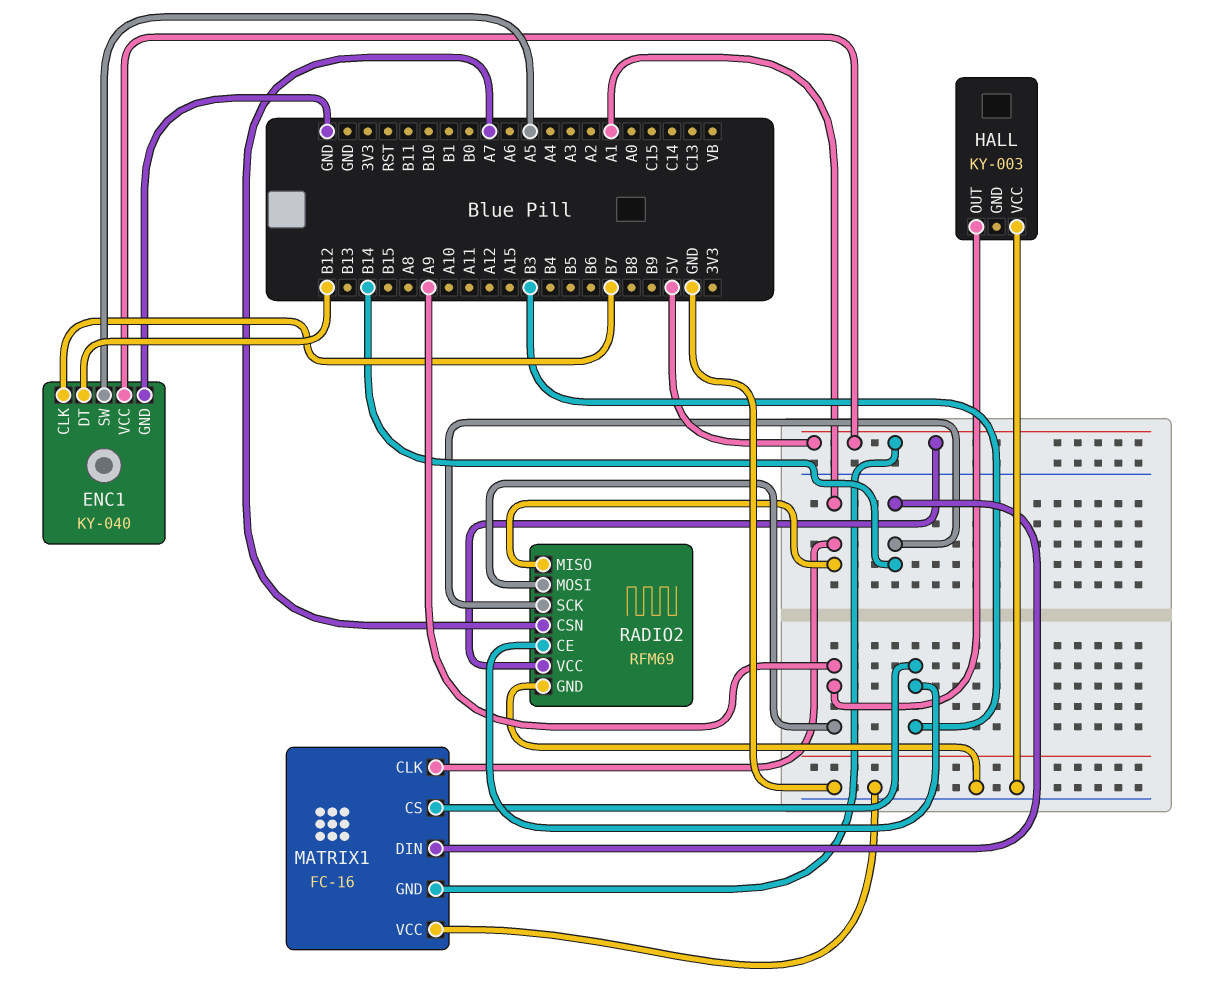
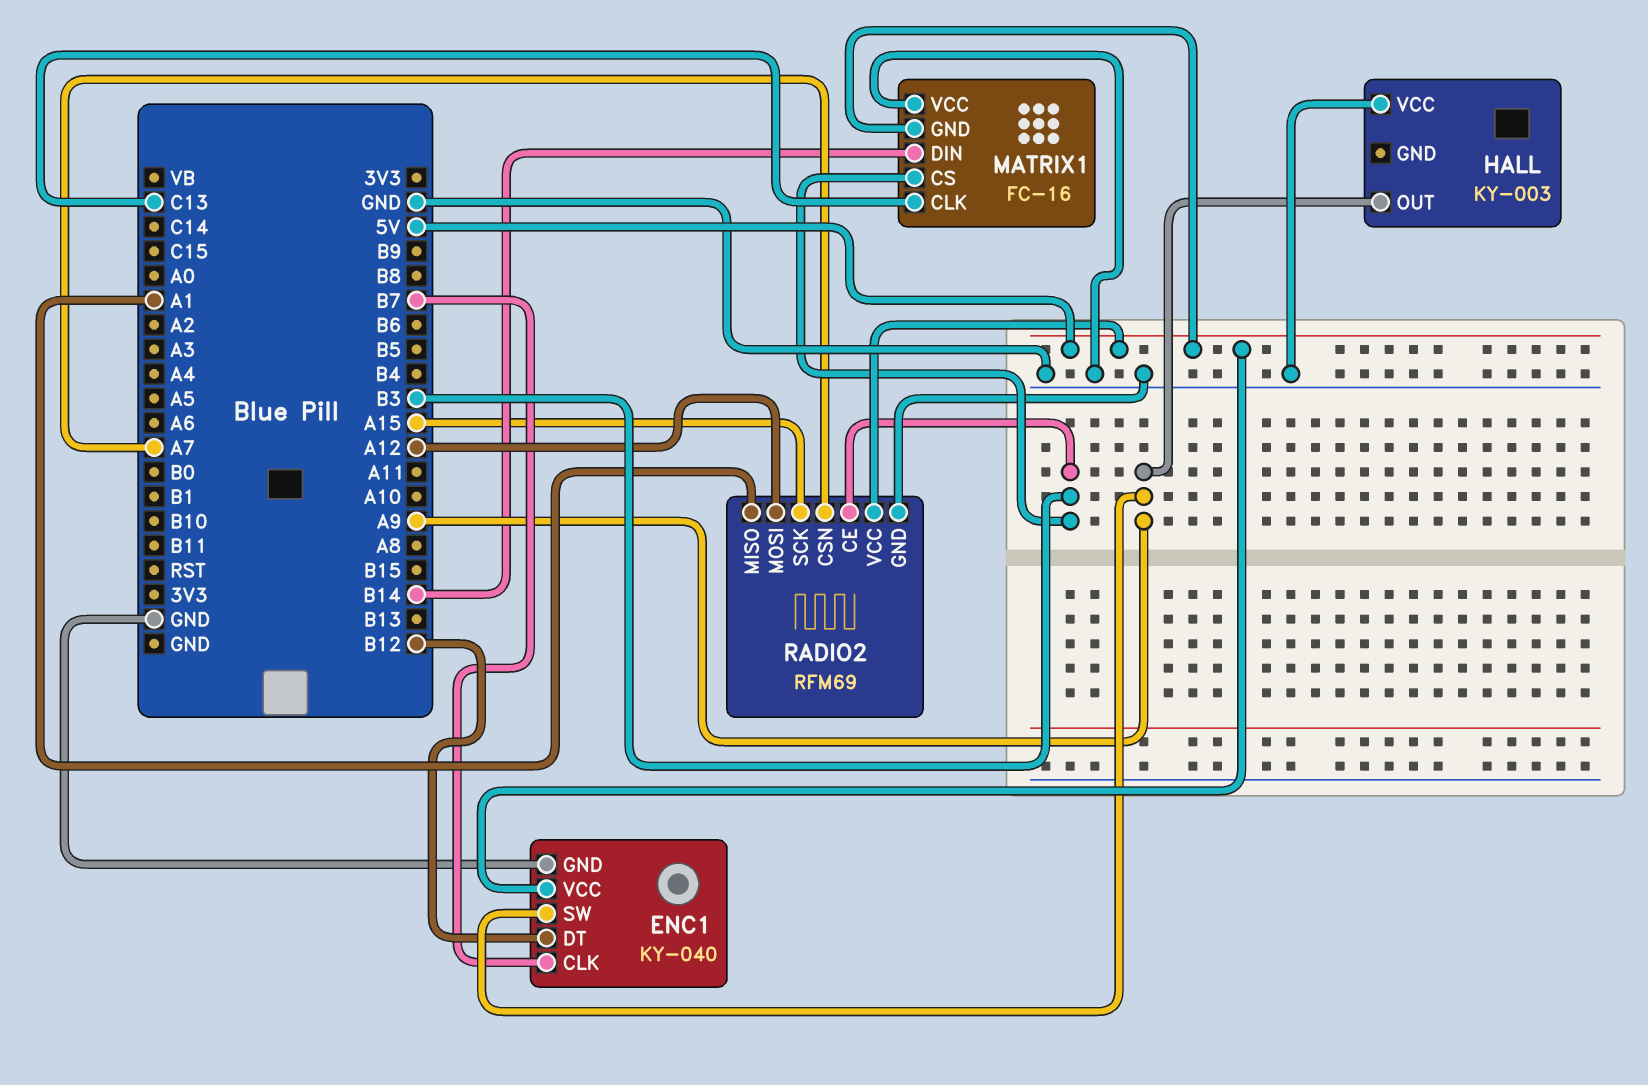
ENC1 pin SW: A5 -> A9
MATRIX1 pin CLK: A1 -> C13
RADIO2 pin MOSI: A9 -> A12
RADIO2 pin SCK: B14 -> A15

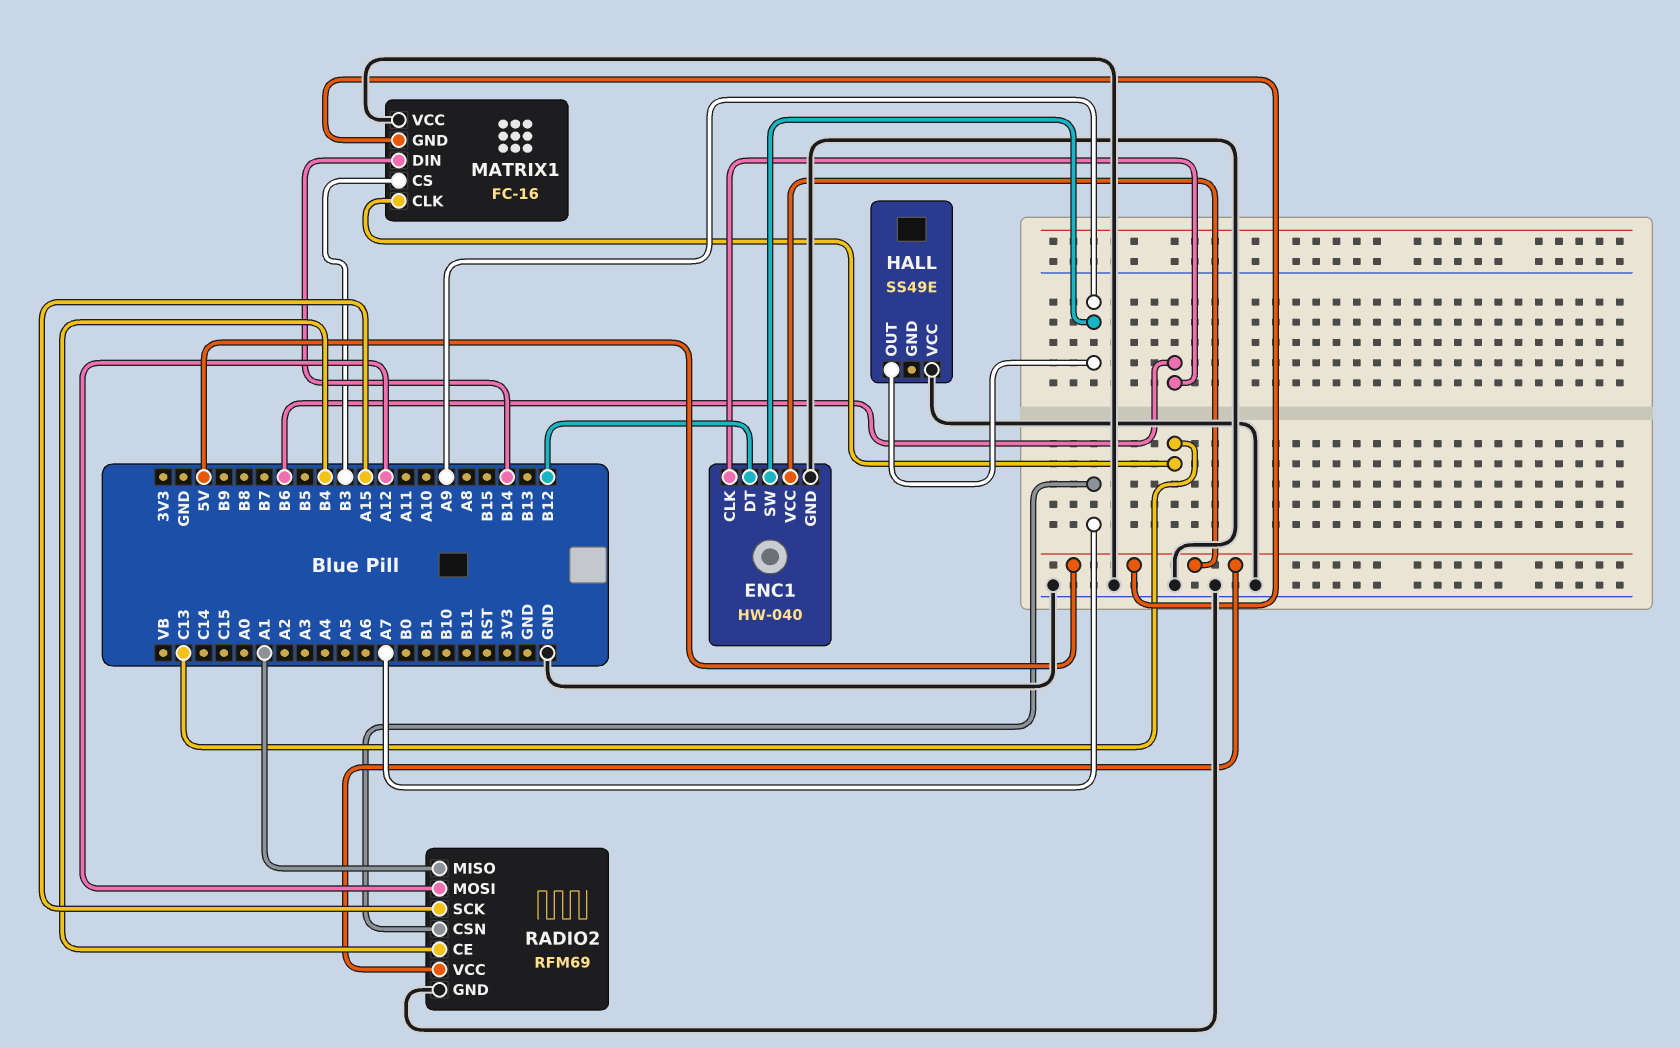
ENC1: KY-040 -> HW-040
ENC1 pin CLK: B7 -> B6
HALL: KY-003 -> SS49E
RADIO2 pin CE: B3 -> B4

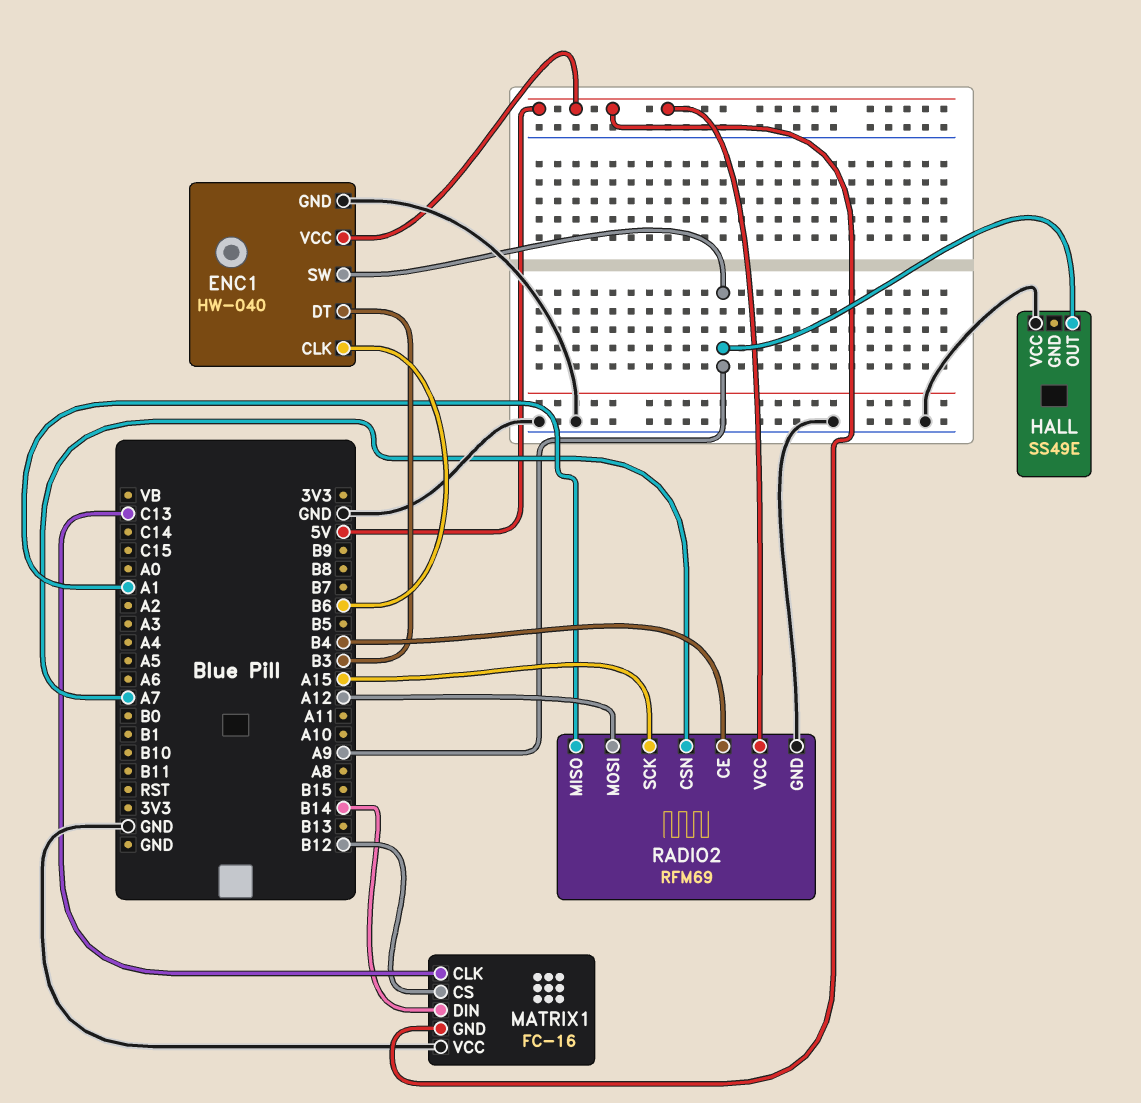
ENC1 pin DT: B12 -> B3
MATRIX1 pin CS: B3 -> B12

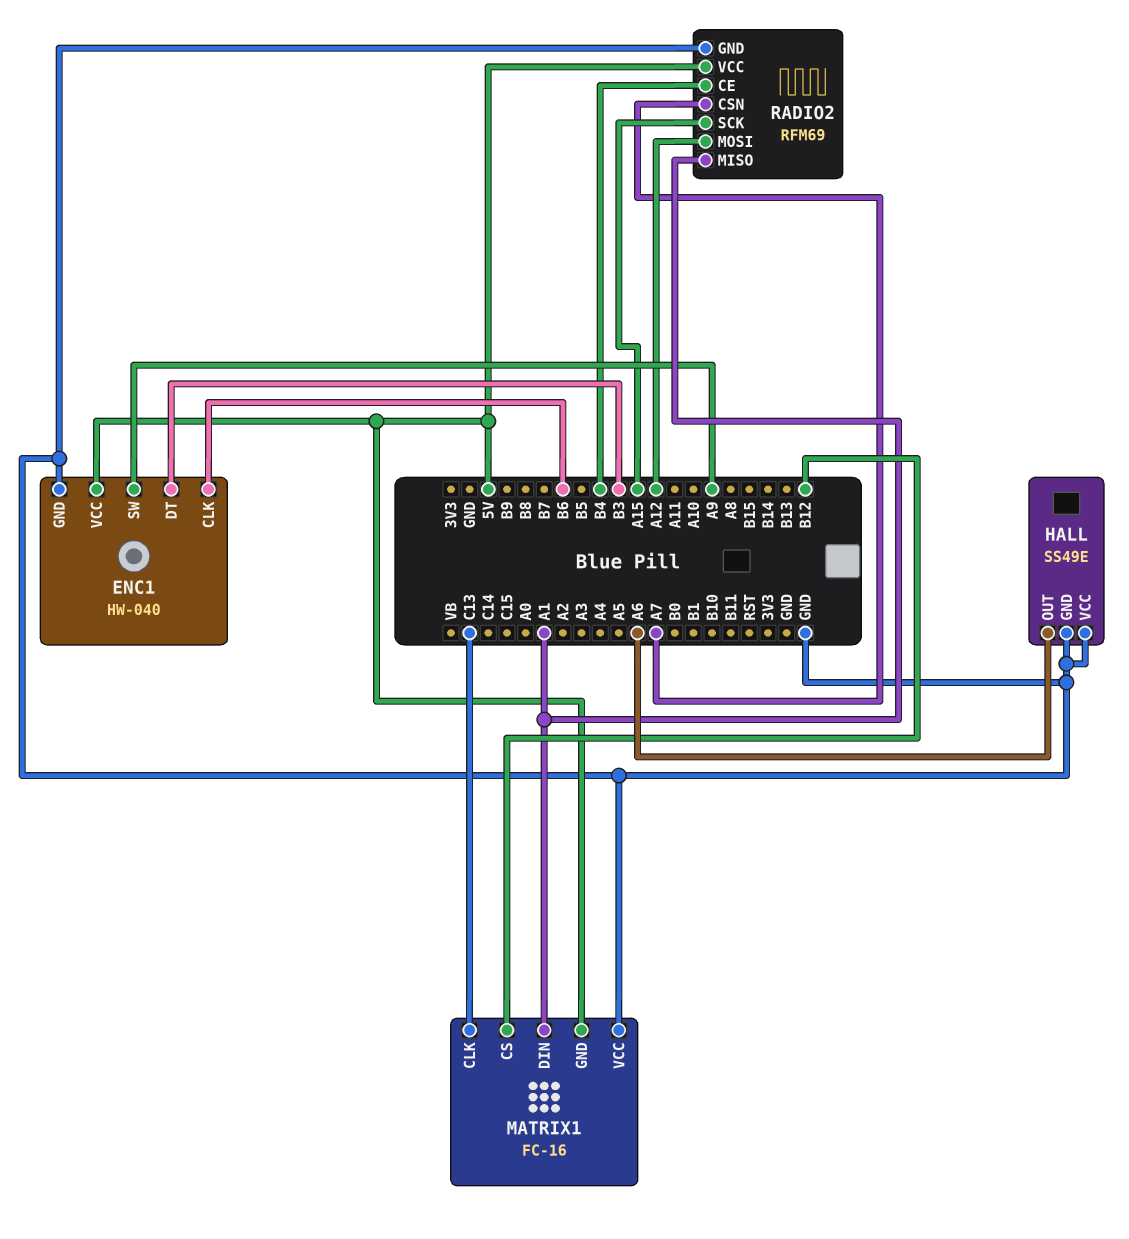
HALL pin GND: none -> GND
HALL pin OUT: A9 -> A6
MATRIX1 pin DIN: B14 -> A1

